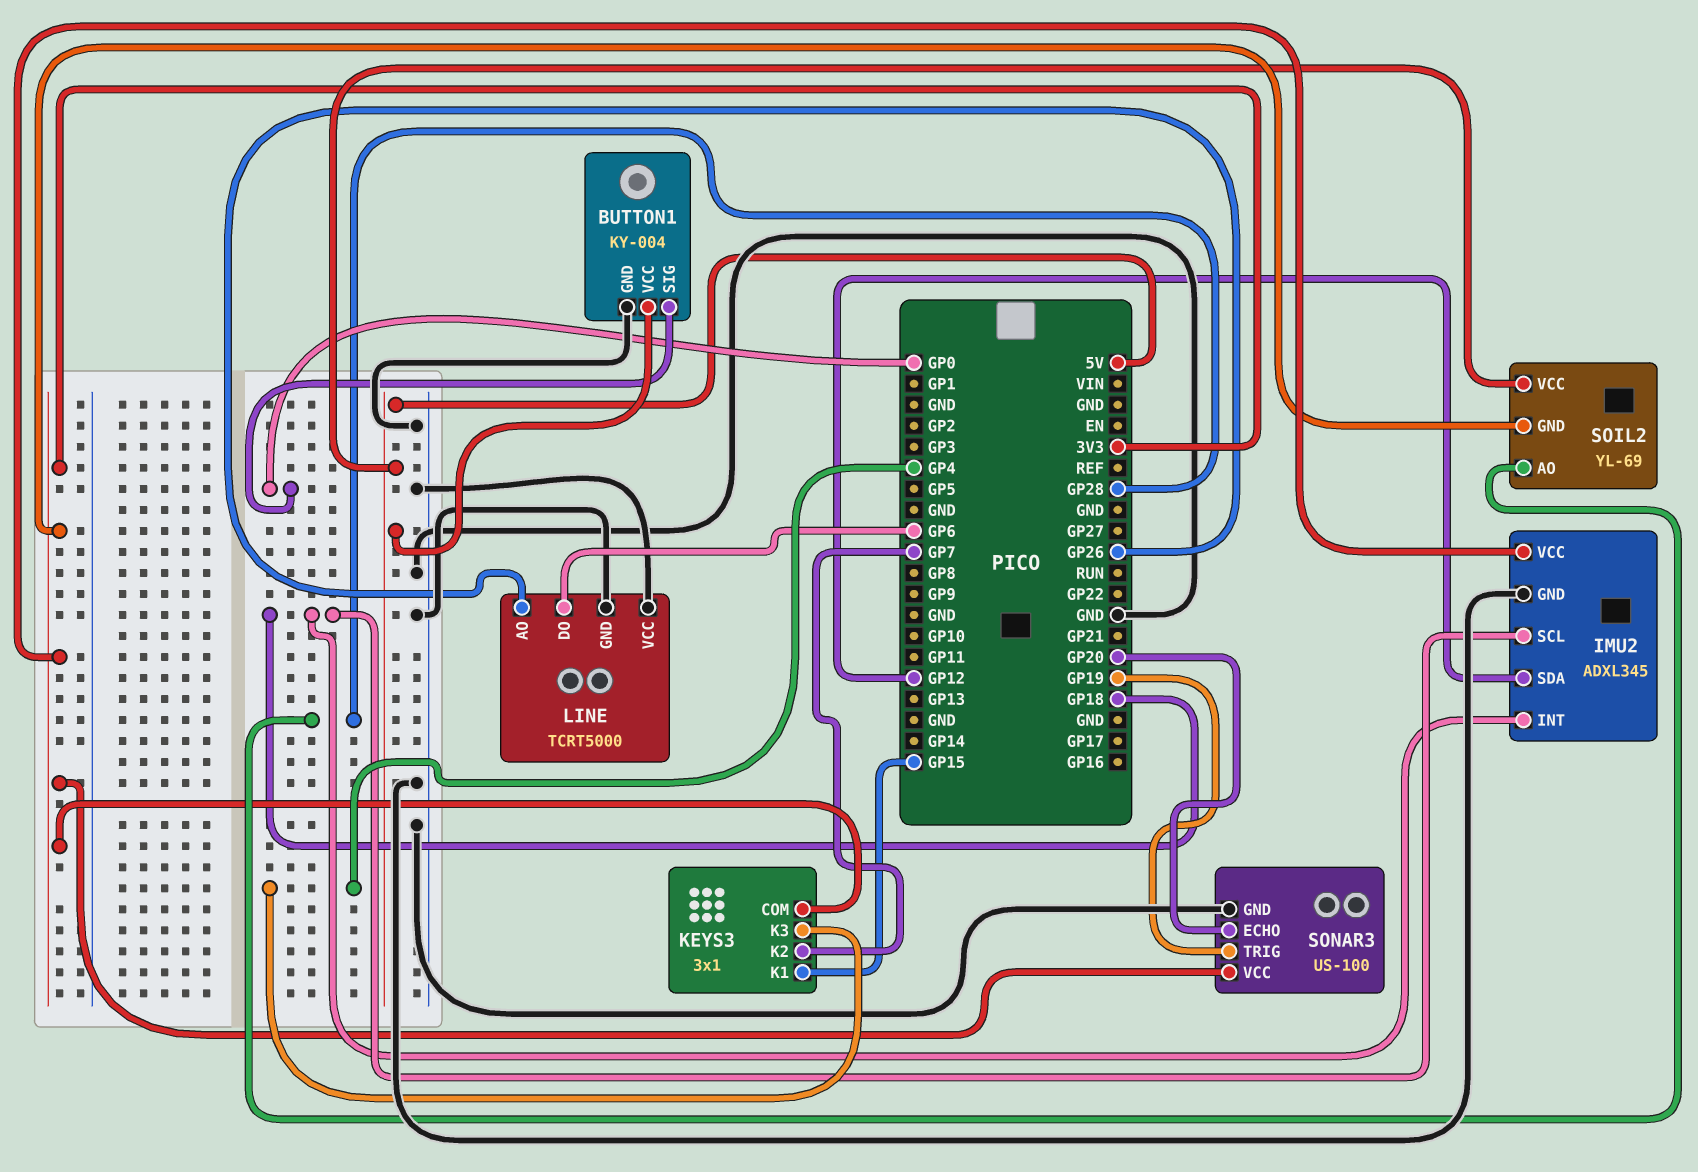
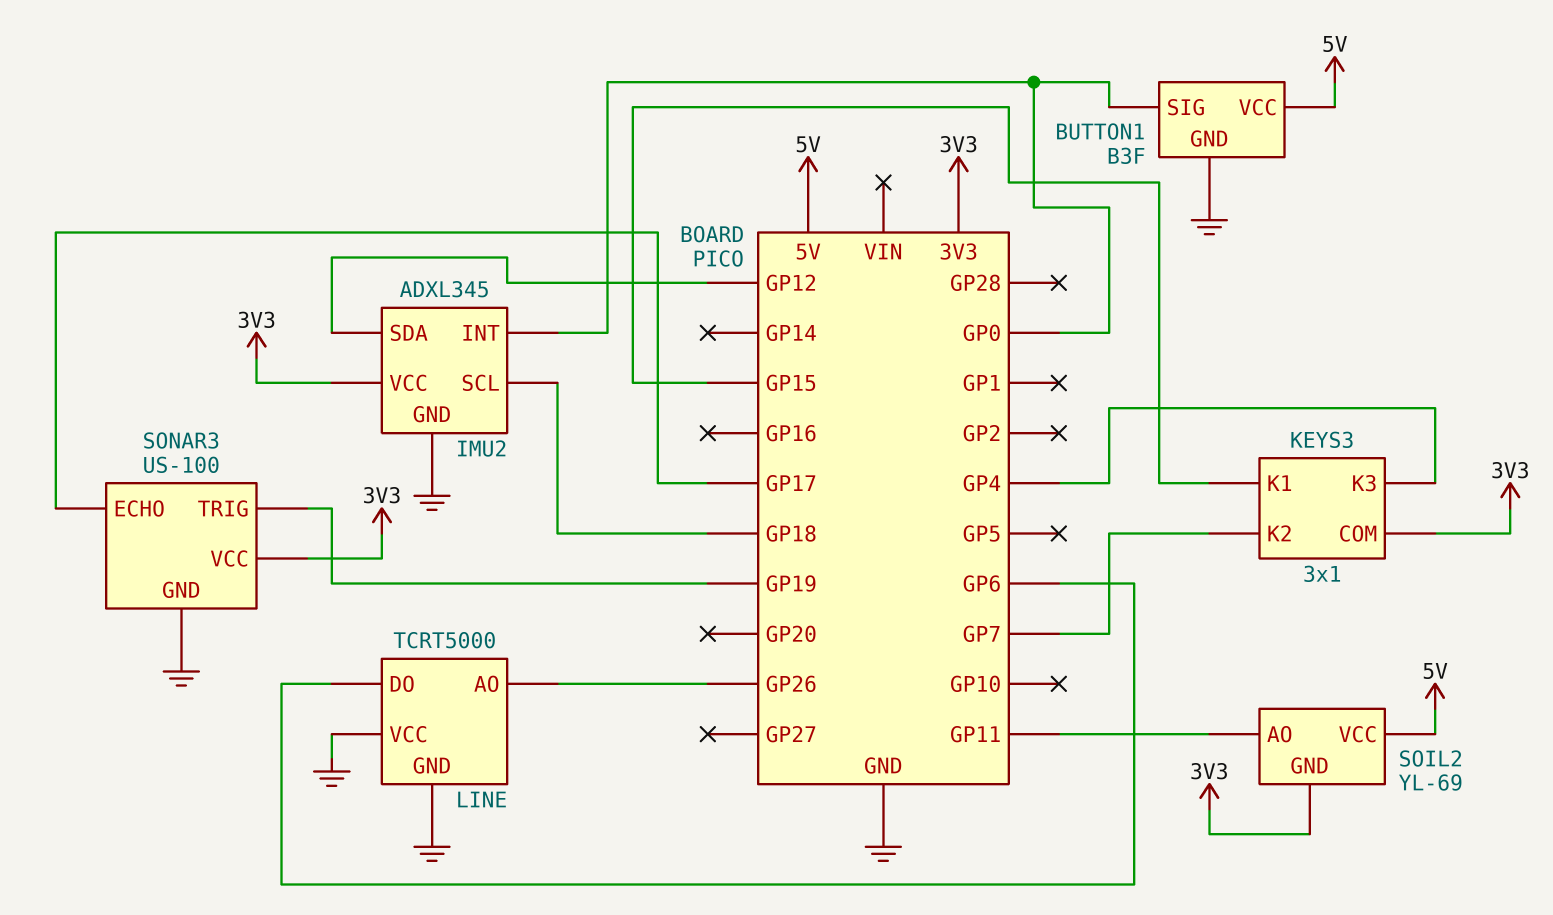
BUTTON1: KY-004 -> B3F
IMU2 pin INT: GP18 -> GP0
SOIL2 pin AO: GP28 -> GP11
SONAR3 pin ECHO: GP20 -> GP17

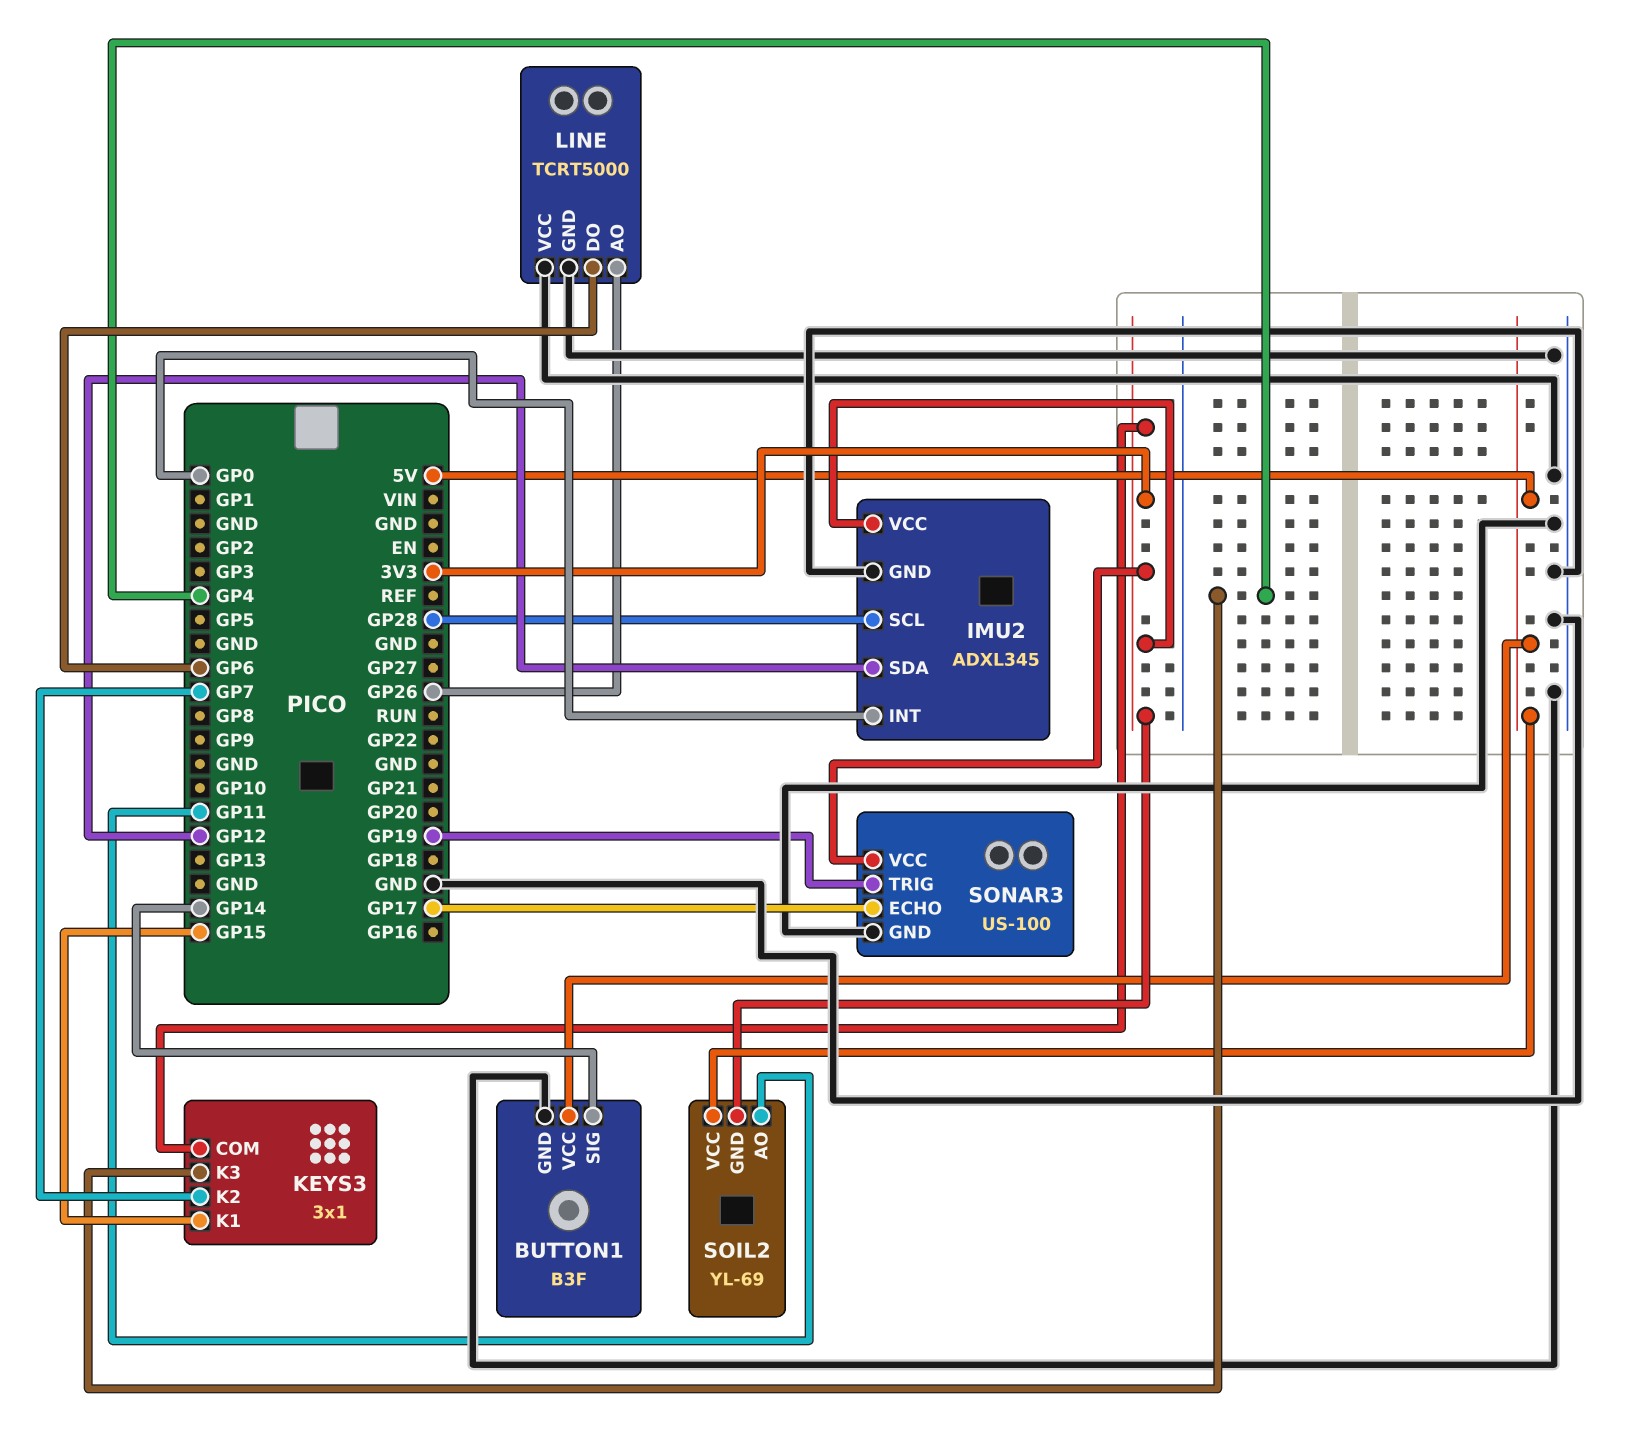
BUTTON1 pin SIG: GP0 -> GP14
IMU2 pin SCL: GP18 -> GP28

